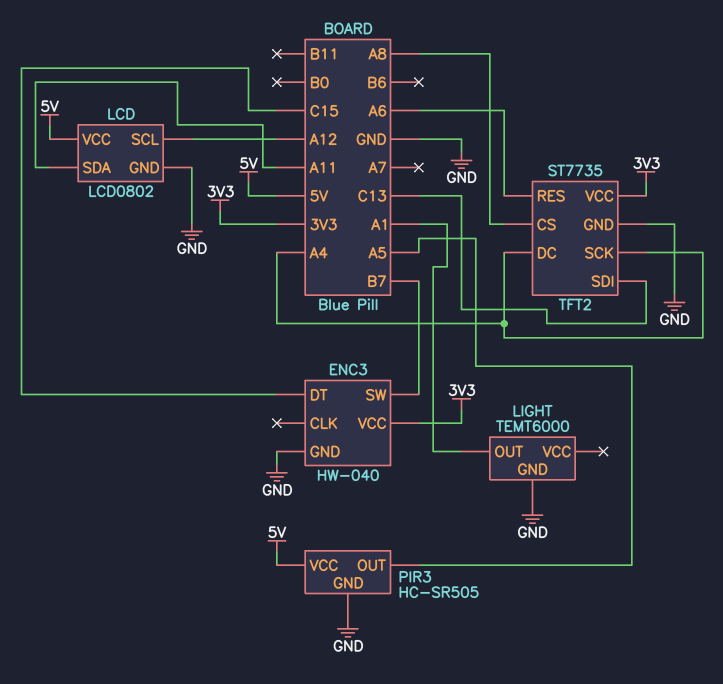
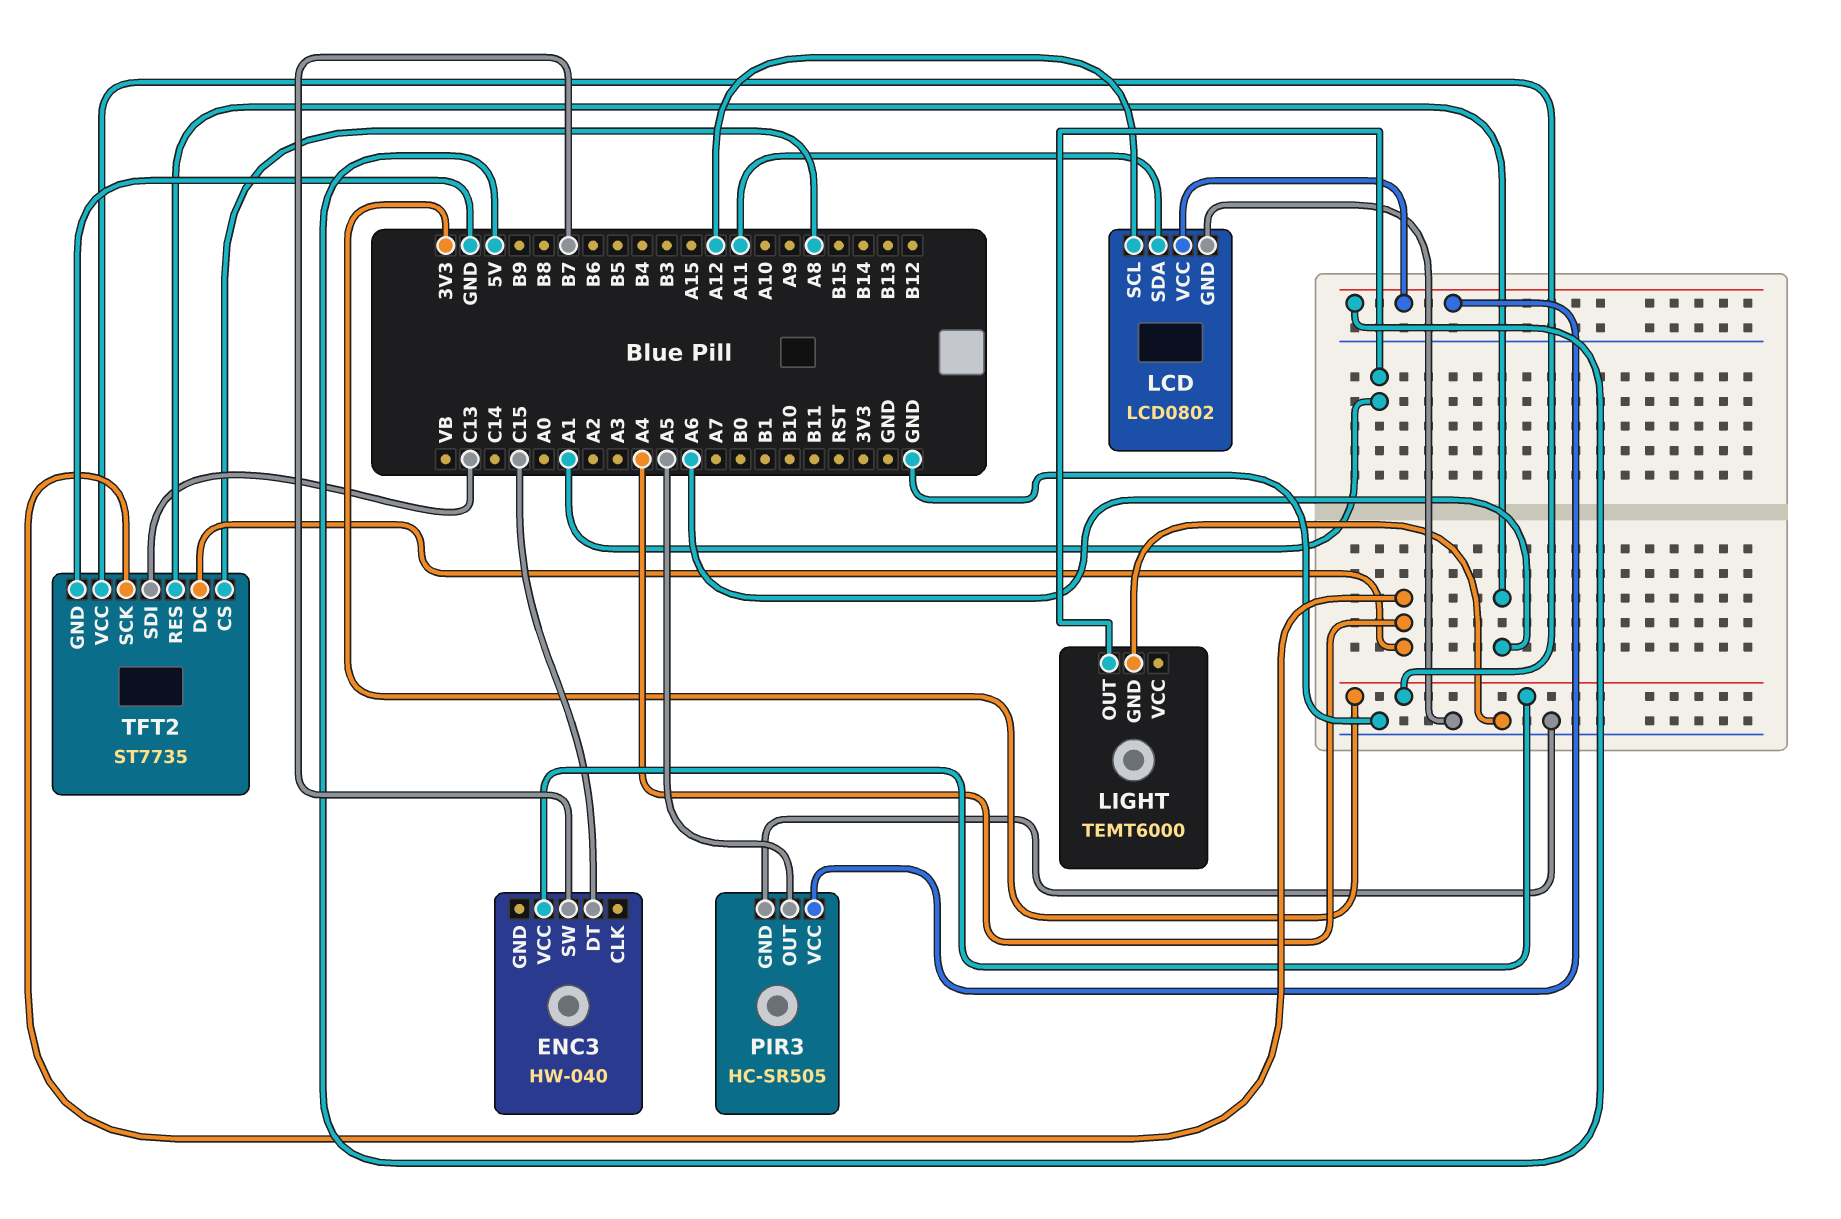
ENC3 pin GND: GND -> none

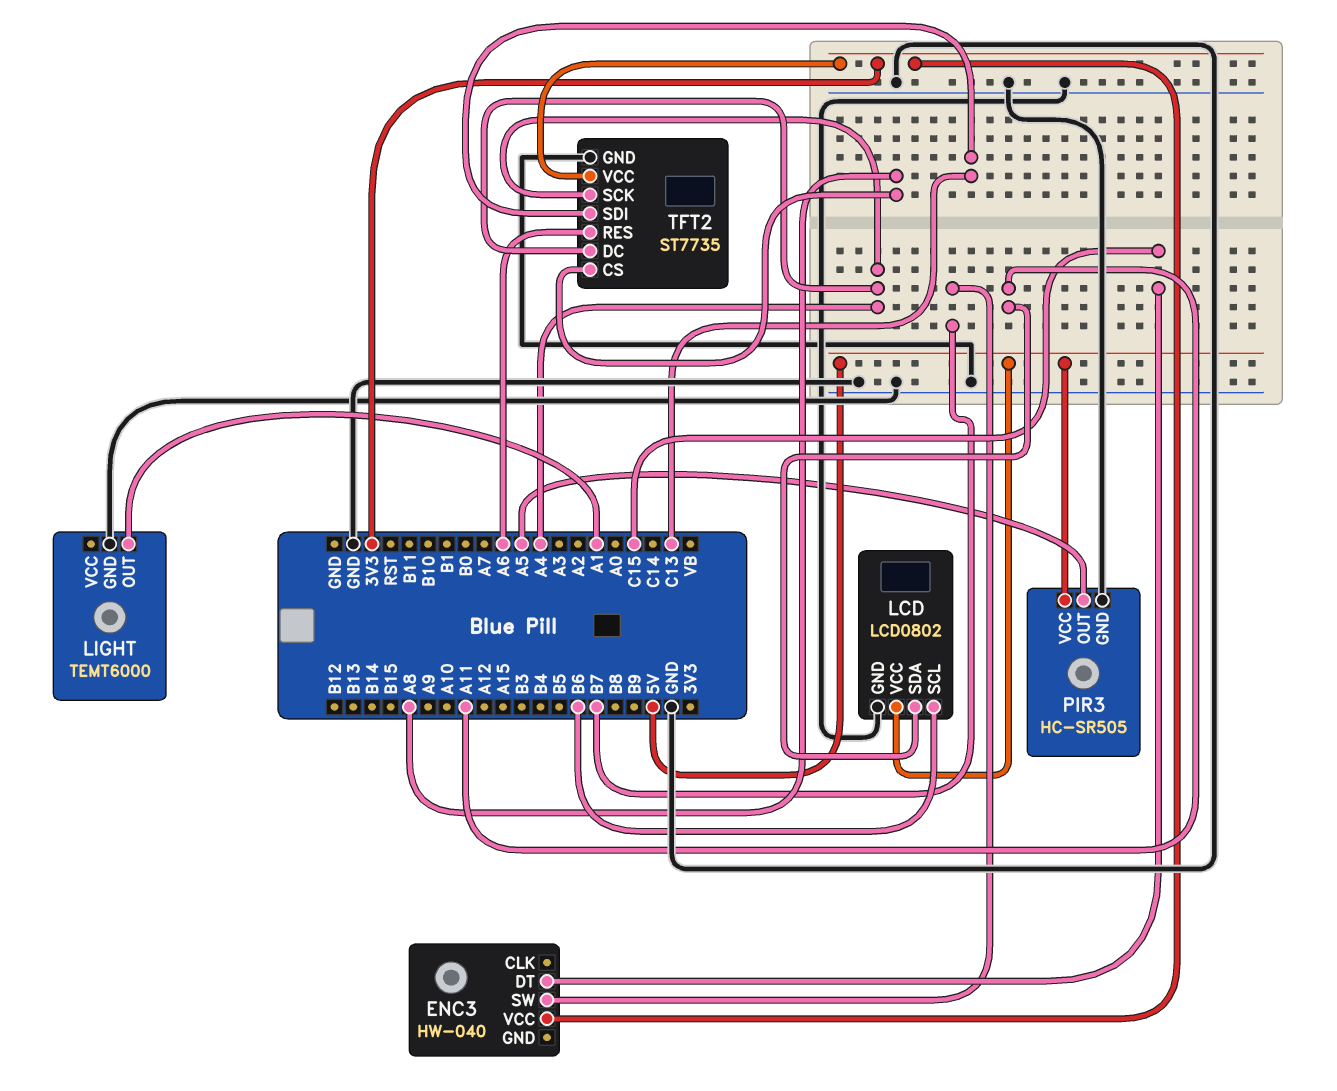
LCD pin SCL: A12 -> B6

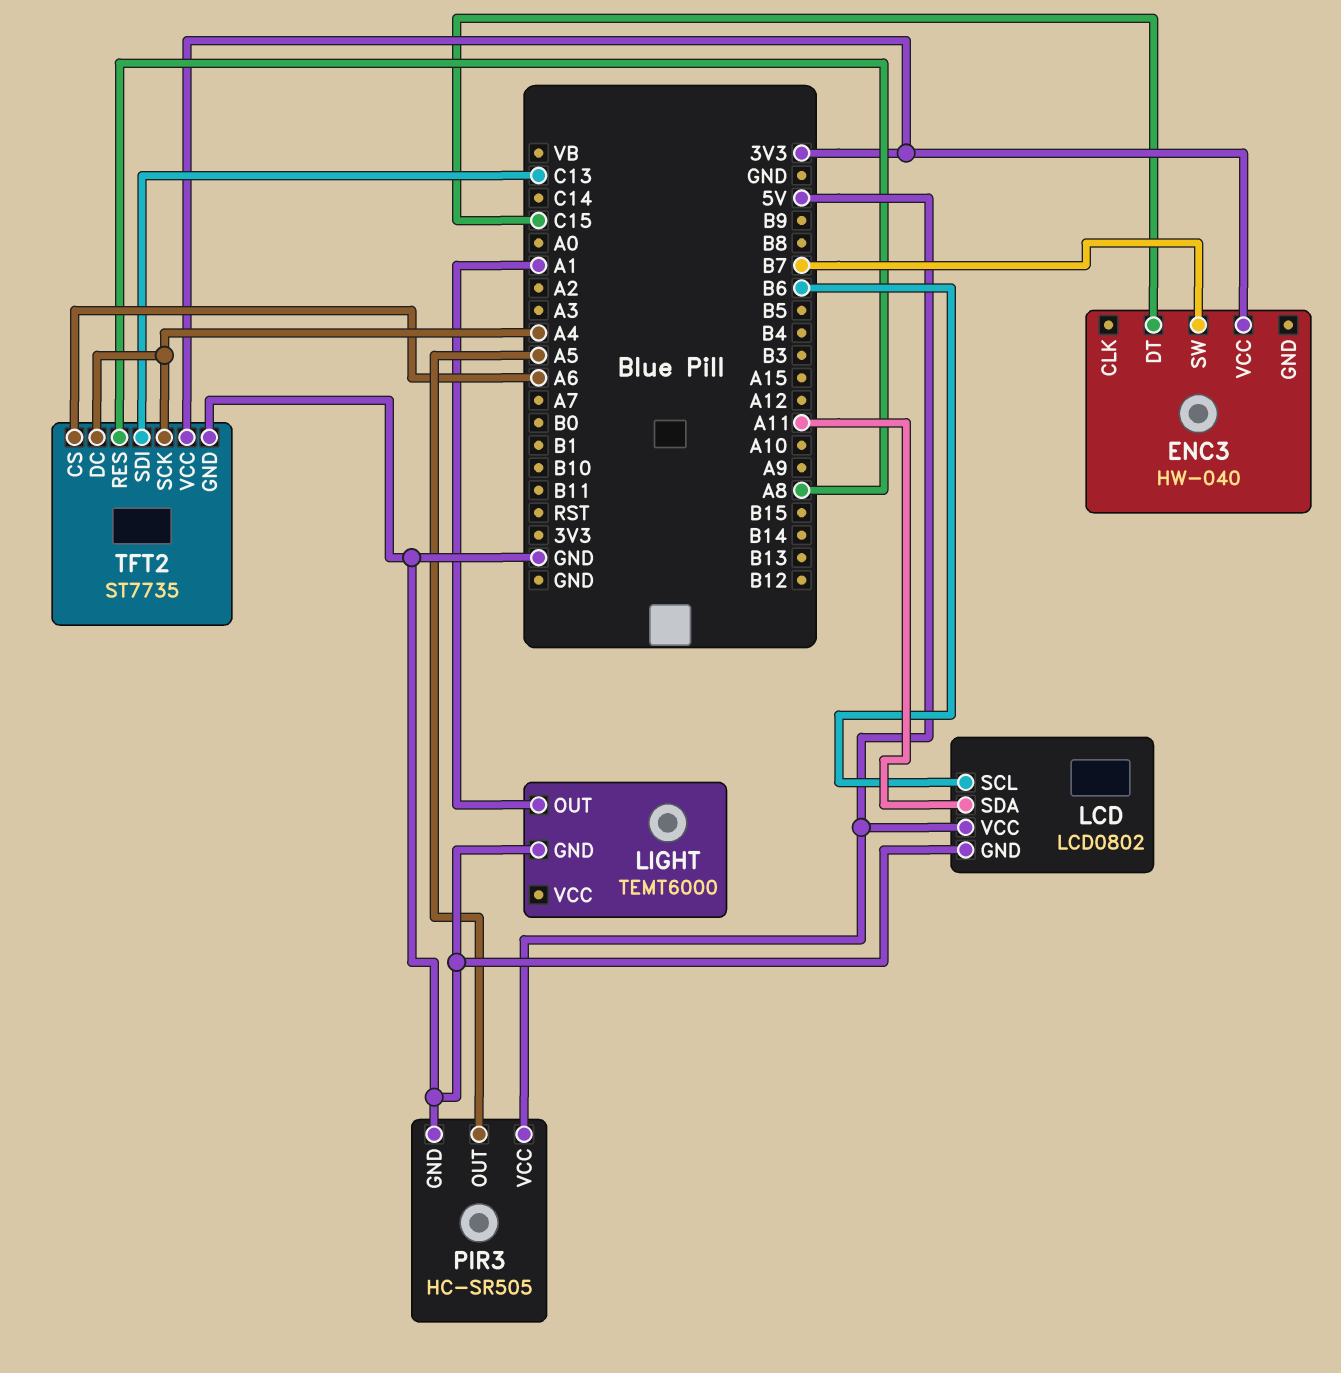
TFT2 pin CS: A8 -> A6
TFT2 pin RES: A6 -> A8

